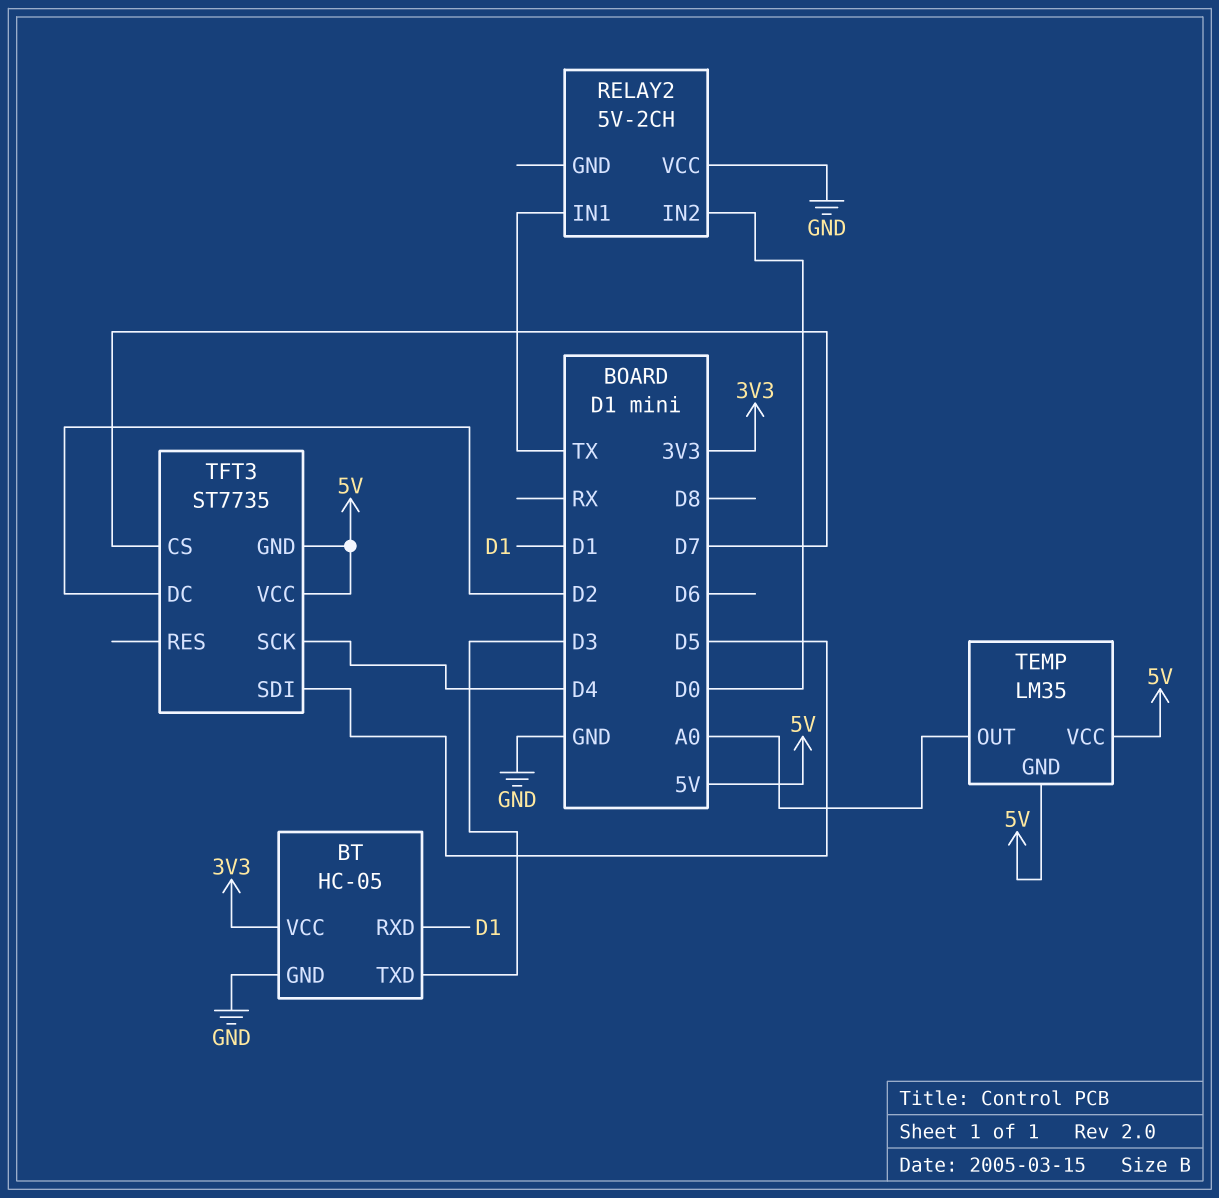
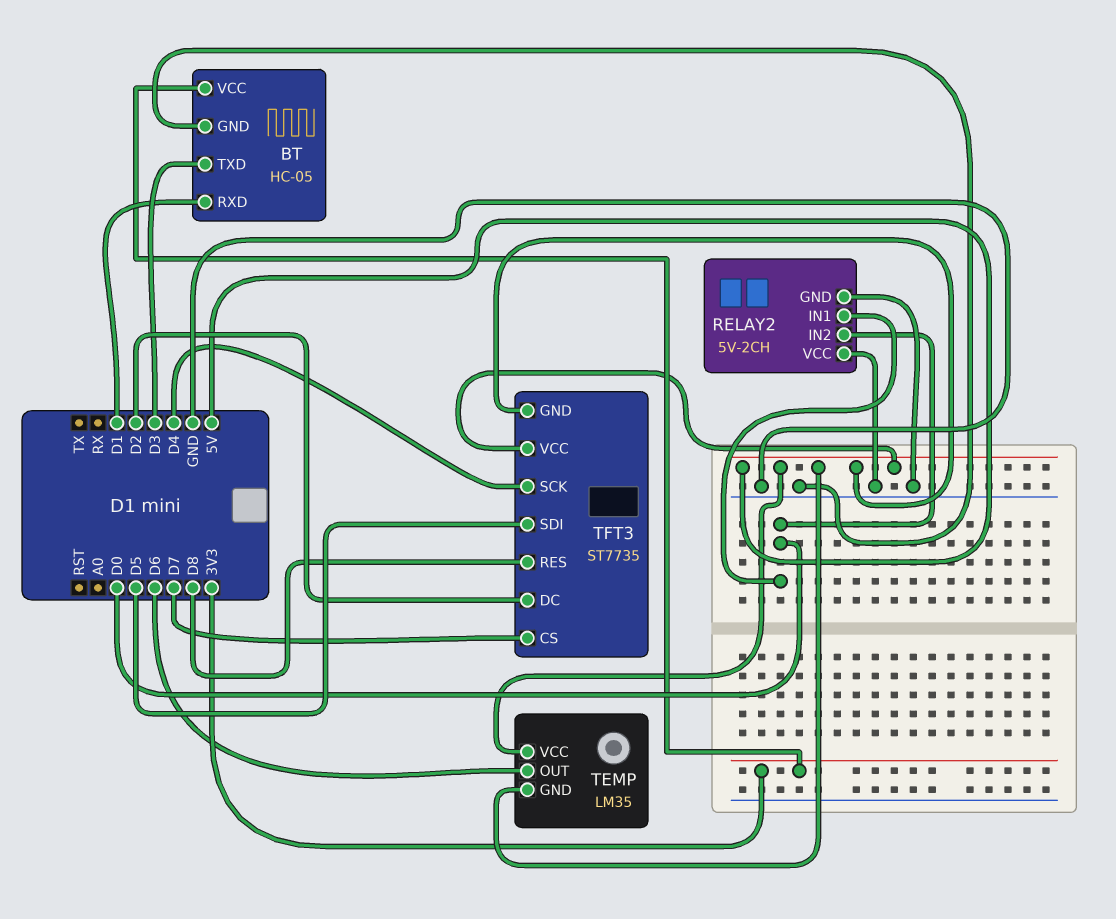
RELAY2 pin GND: none -> GND
RELAY2 pin IN1: TX -> D0
TEMP pin OUT: A0 -> D6
TFT3 pin RES: none -> D8

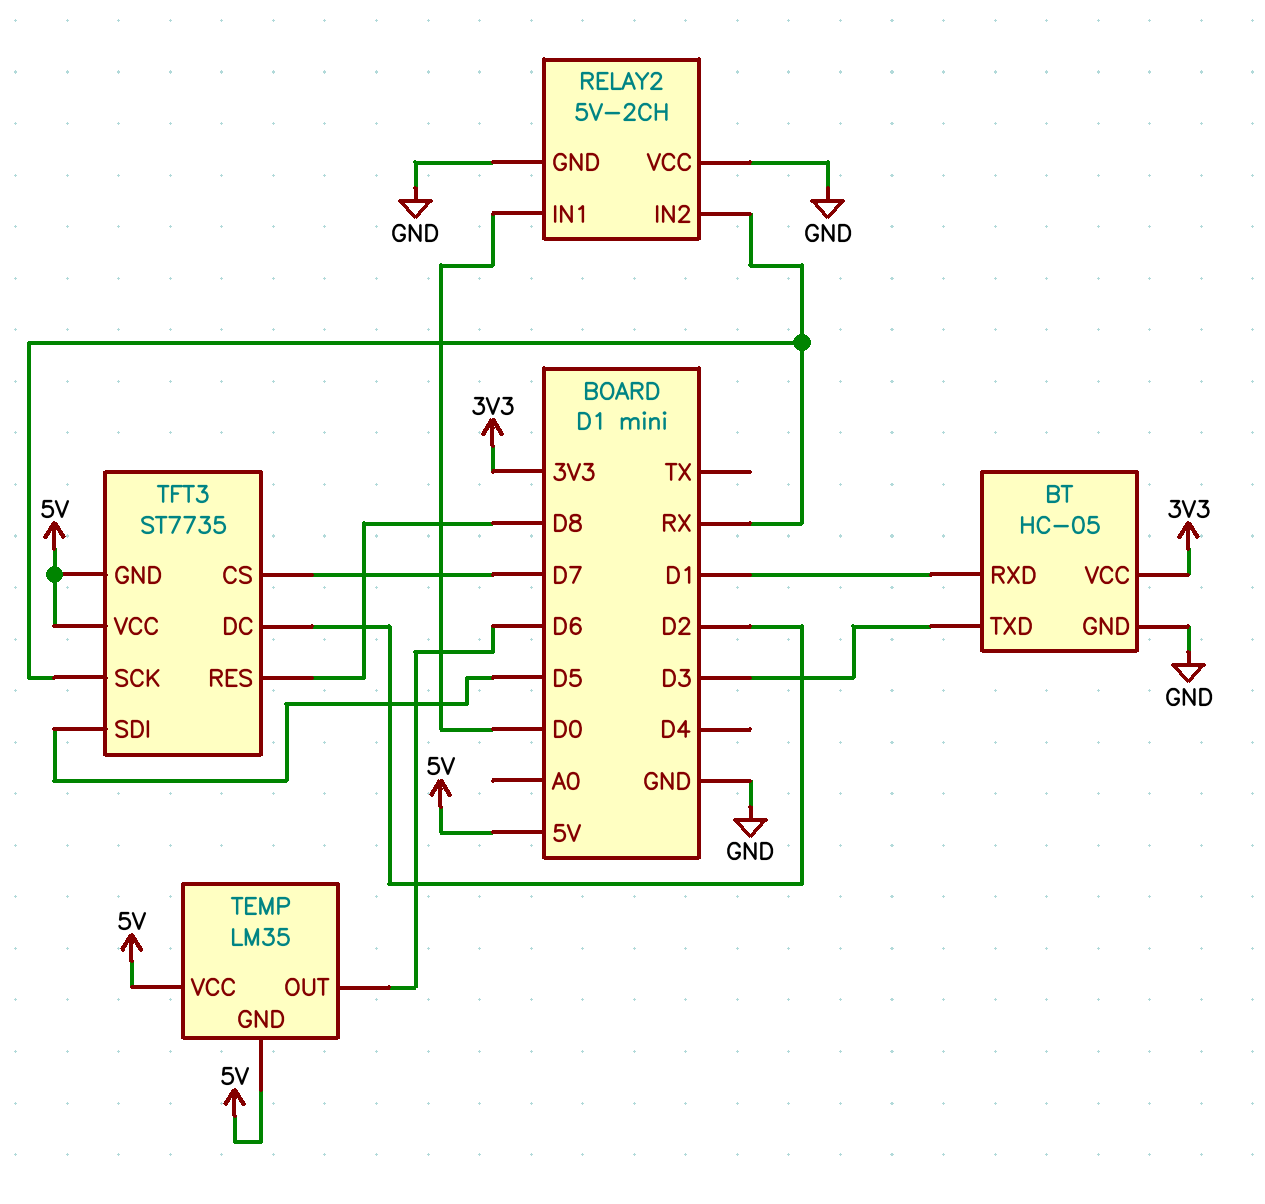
RELAY2 pin IN2: D0 -> RX
TFT3 pin SCK: D4 -> RX

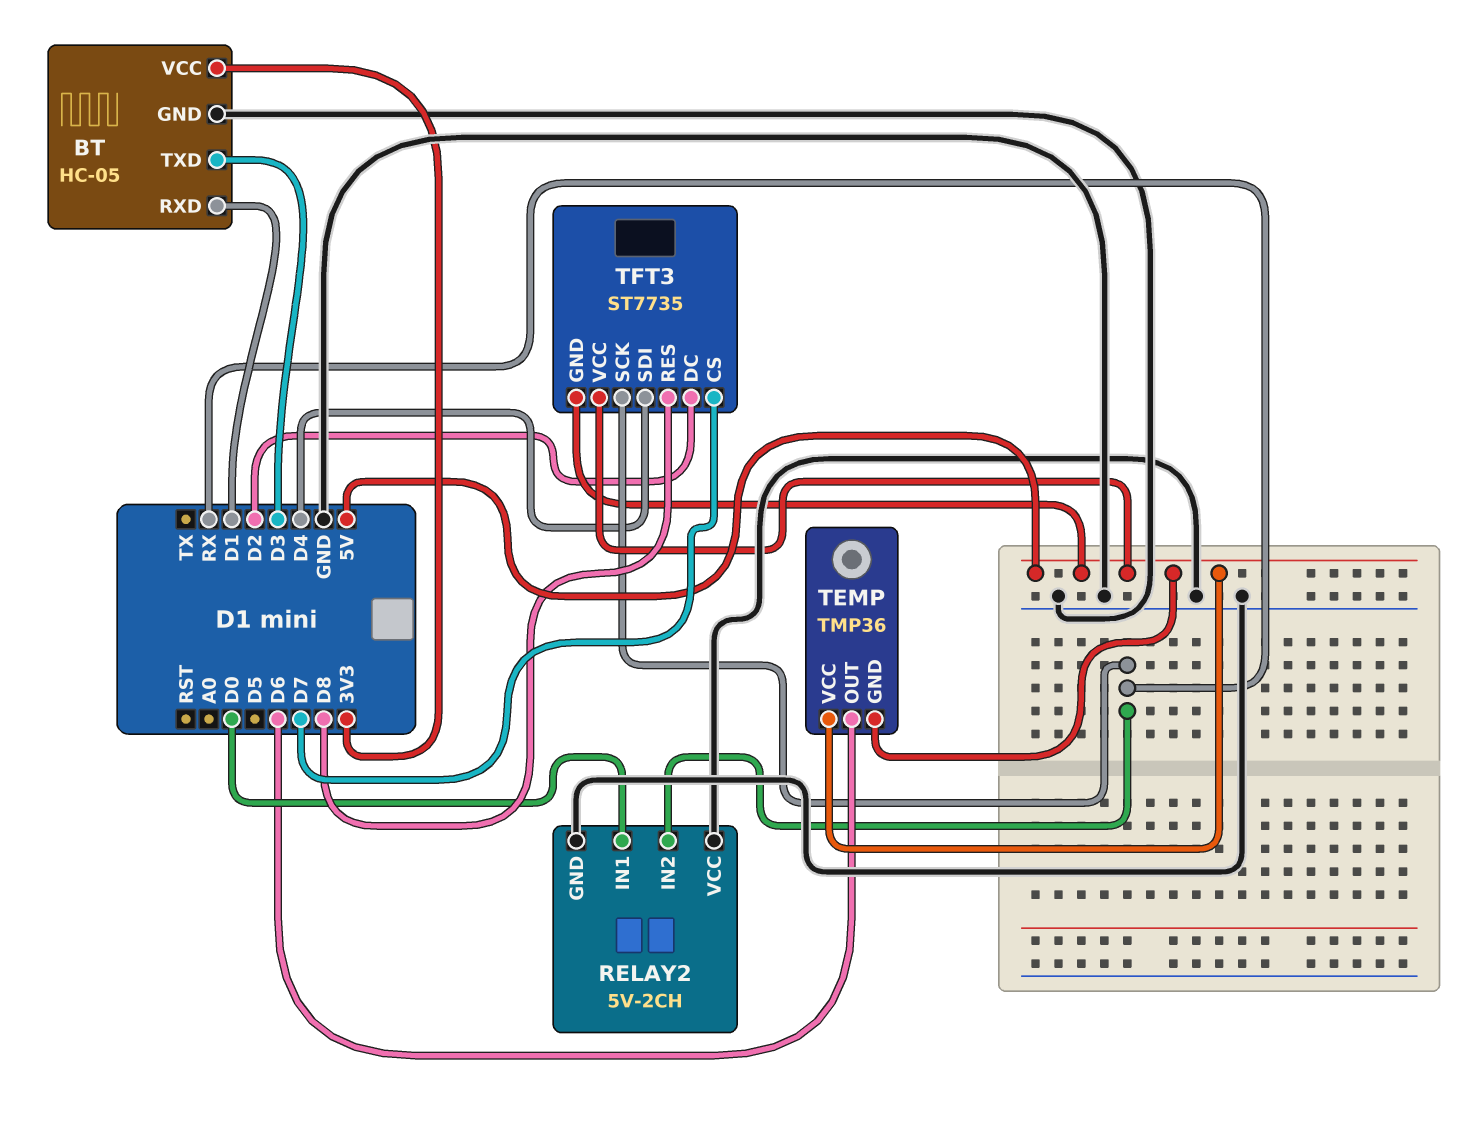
TEMP: LM35 -> TMP36
TFT3 pin SDI: D5 -> D4

